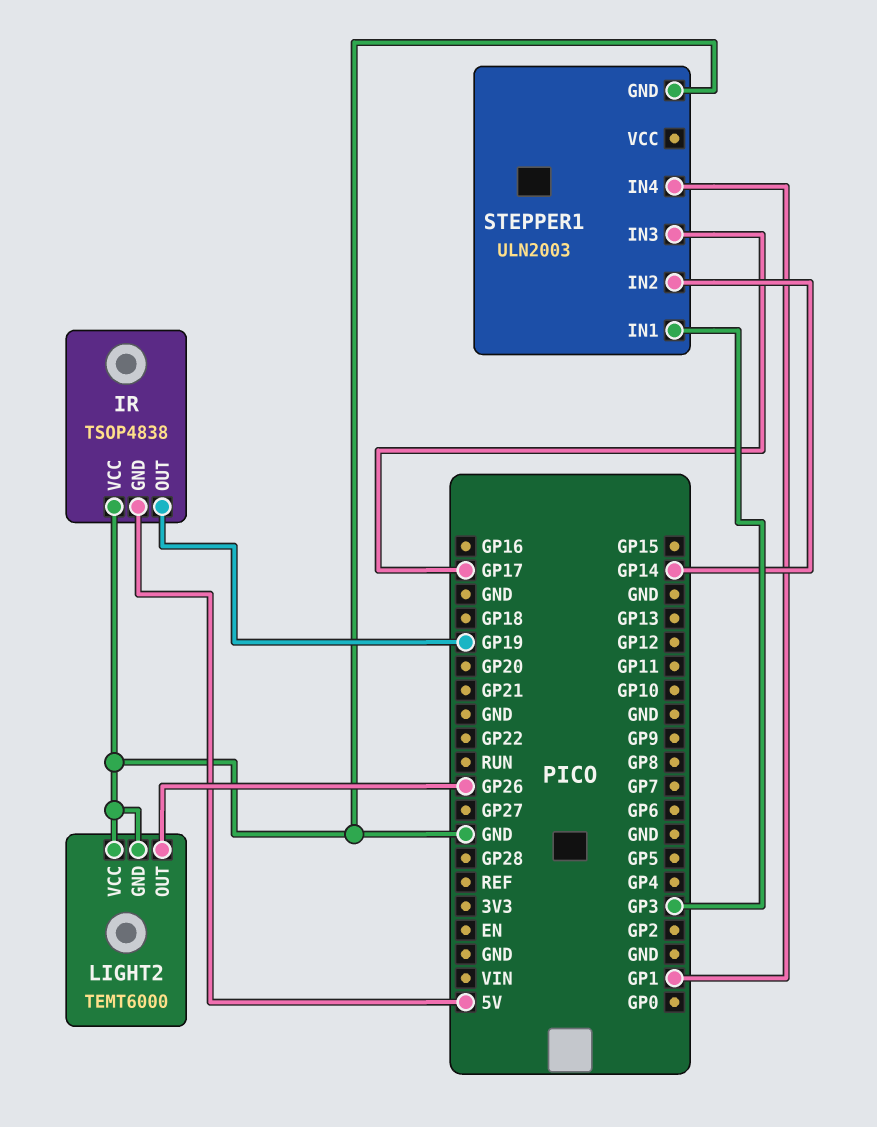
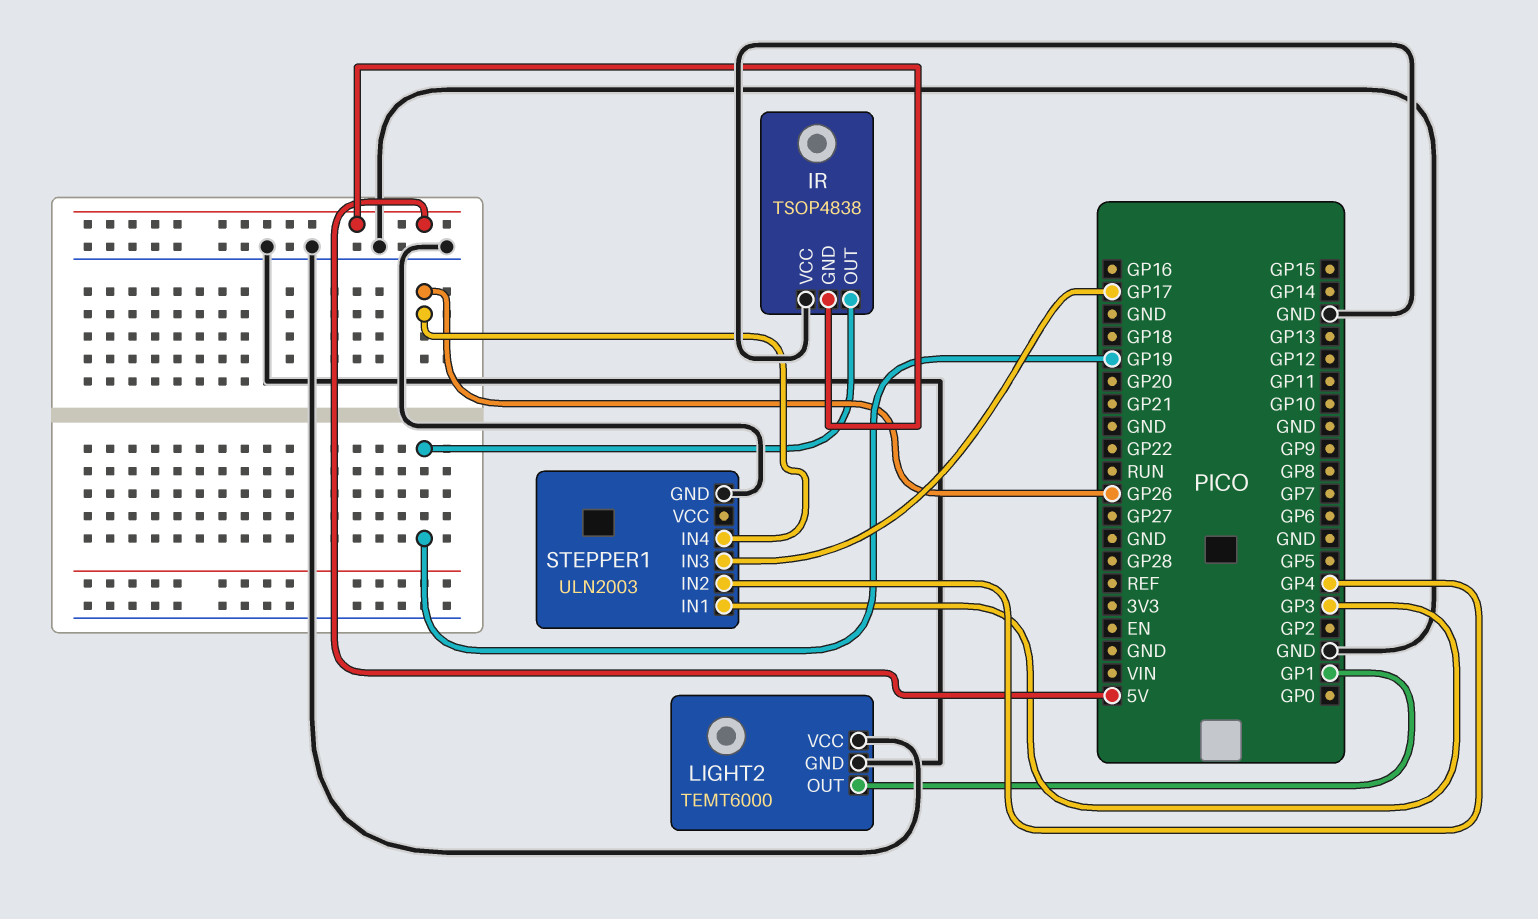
LIGHT2 pin OUT: GP26 -> GP1
STEPPER1 pin IN2: GP14 -> GP4
STEPPER1 pin IN4: GP1 -> GP26

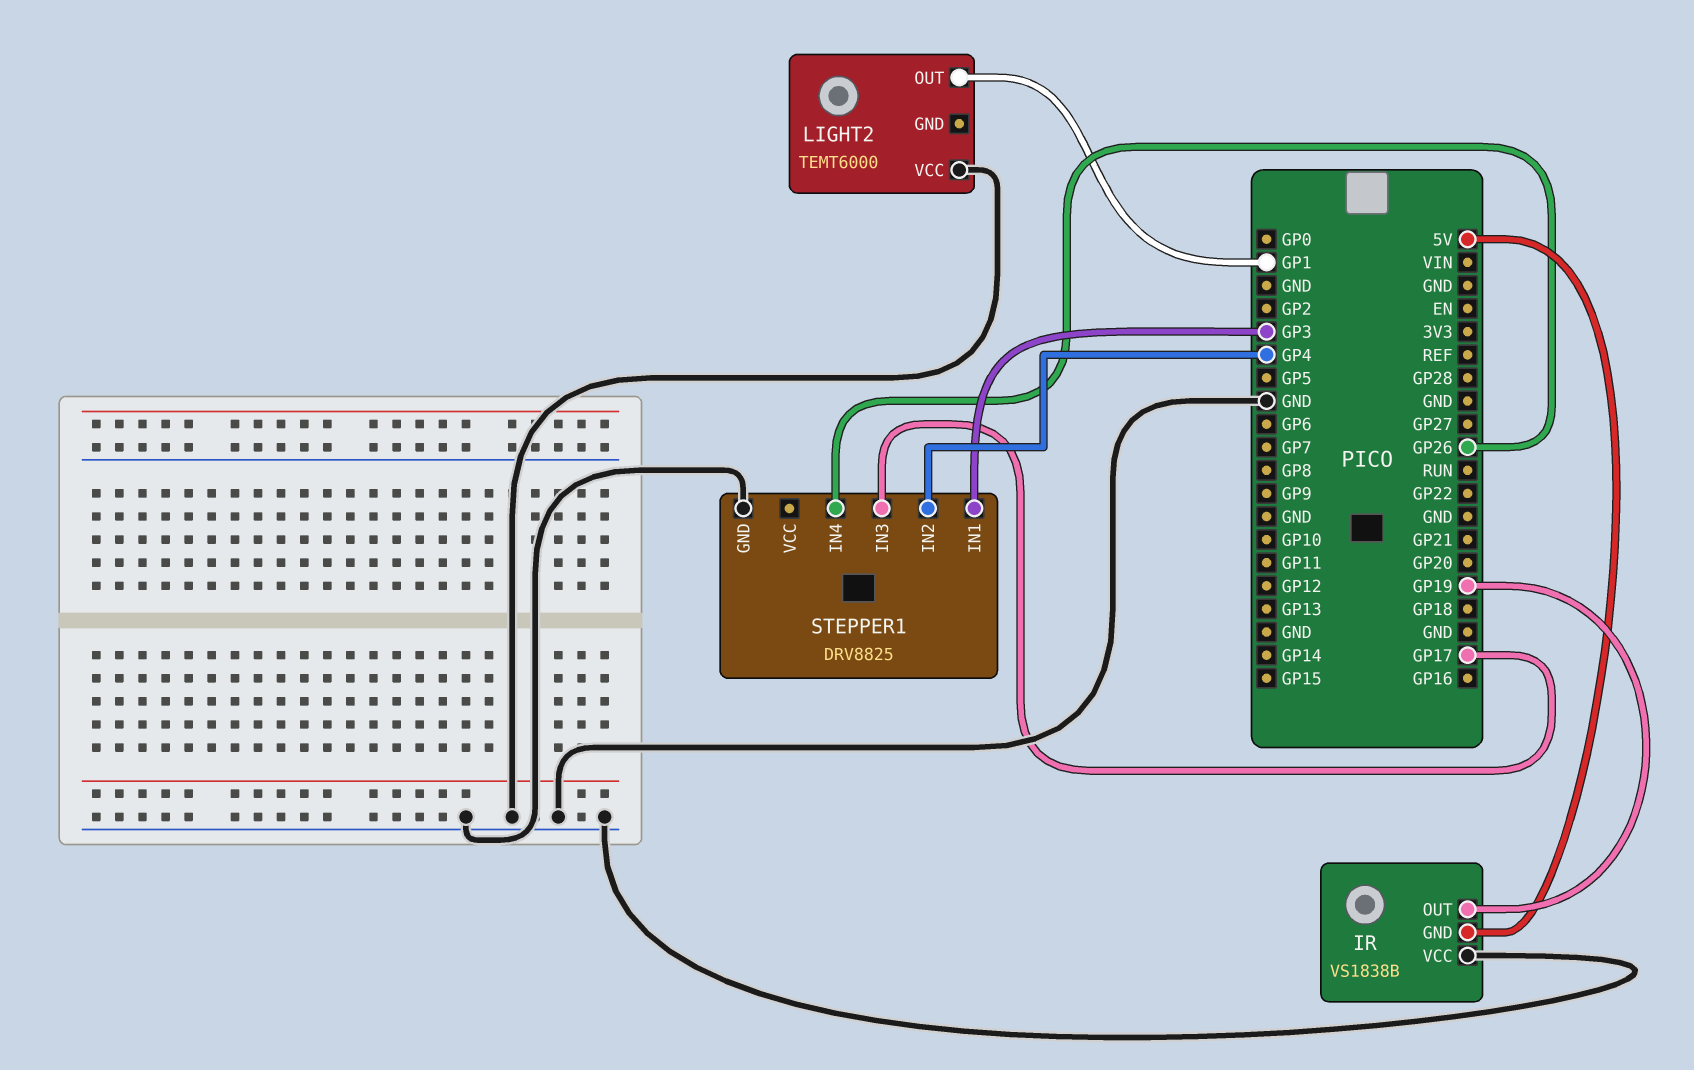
IR: TSOP4838 -> VS1838B
LIGHT2 pin GND: GND -> none
STEPPER1: ULN2003 -> DRV8825

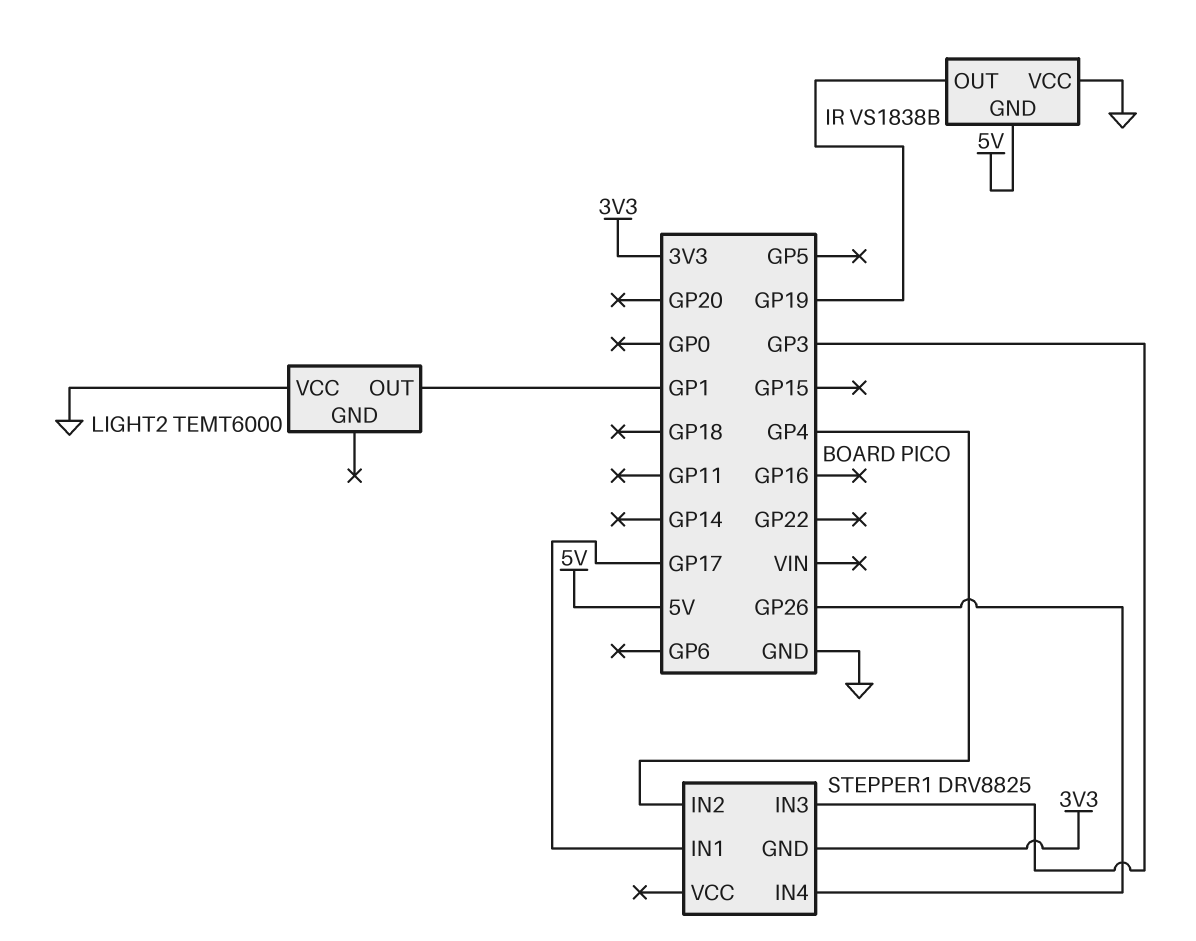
STEPPER1 pin GND: GND -> 3V3
STEPPER1 pin IN1: GP3 -> GP17
STEPPER1 pin IN3: GP17 -> GP3

